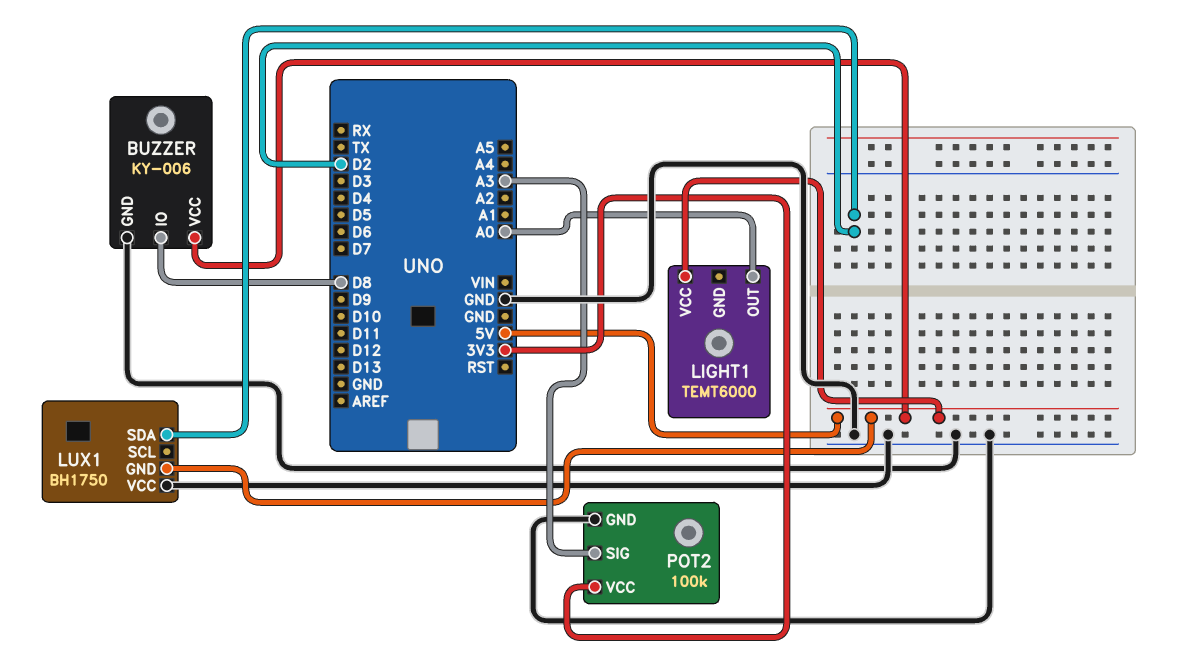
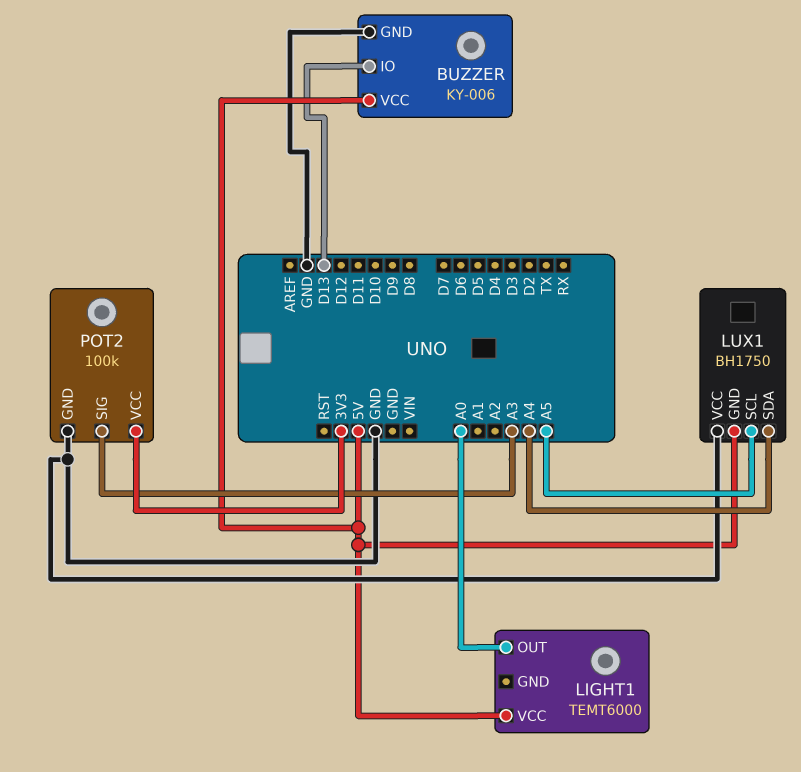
BUZZER pin IO: D8 -> D13
LUX1 pin SCL: none -> A5
LUX1 pin SDA: D2 -> A4

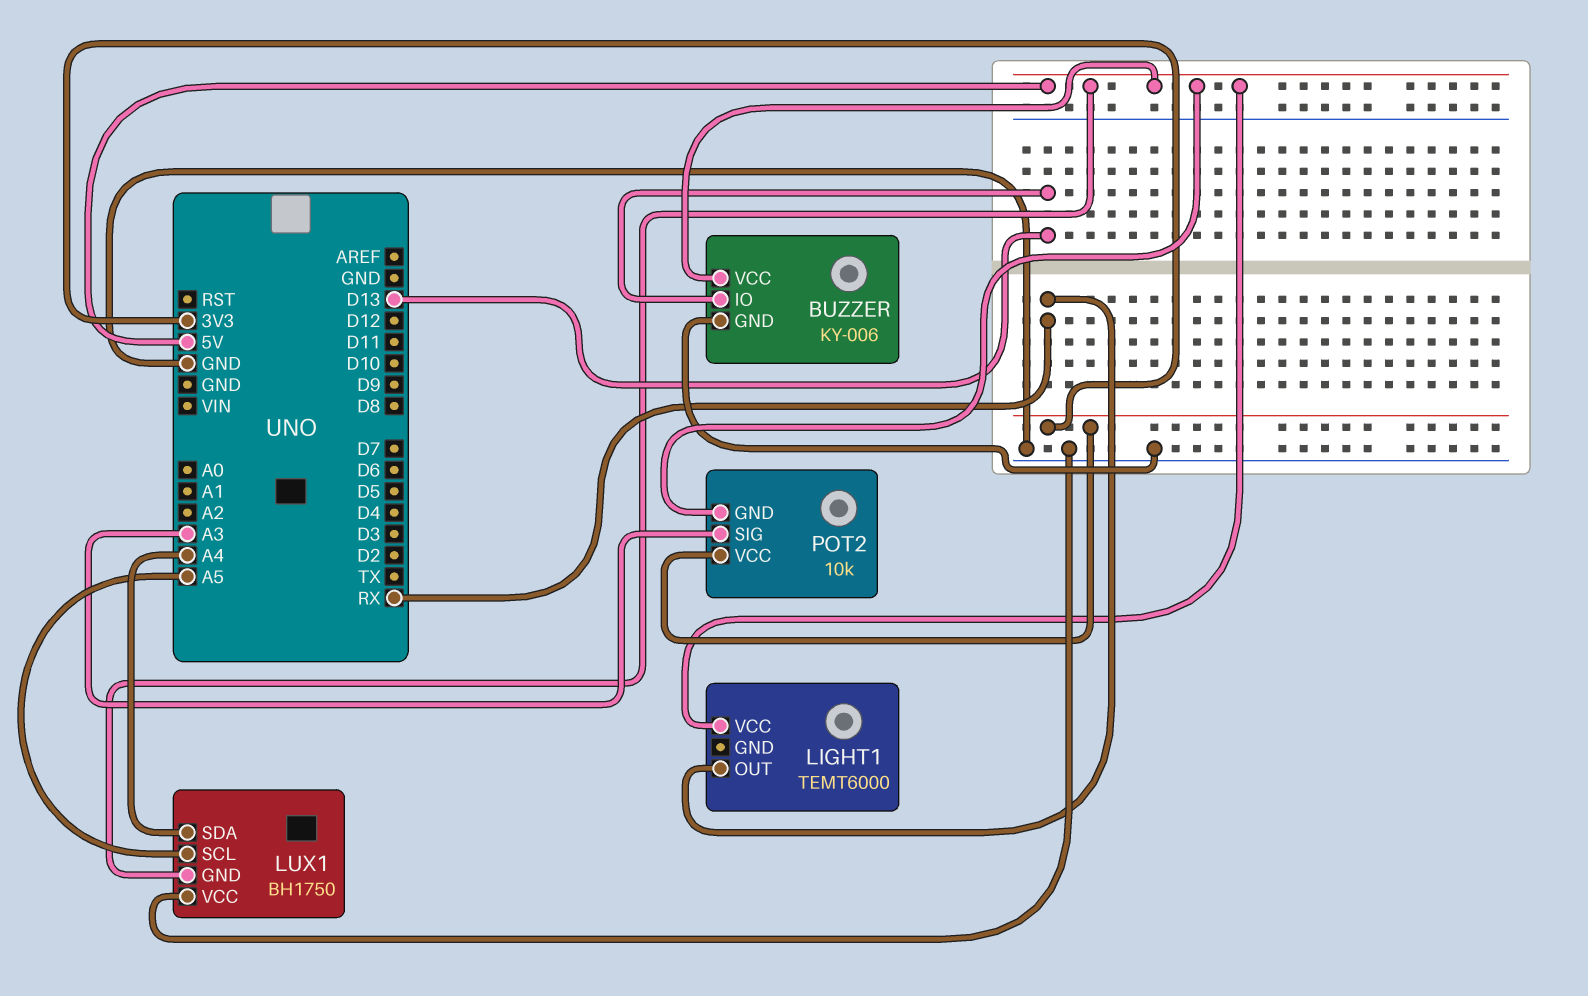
LIGHT1 pin OUT: A0 -> RX
POT2: 100k -> 10k
POT2 pin GND: GND -> 5V

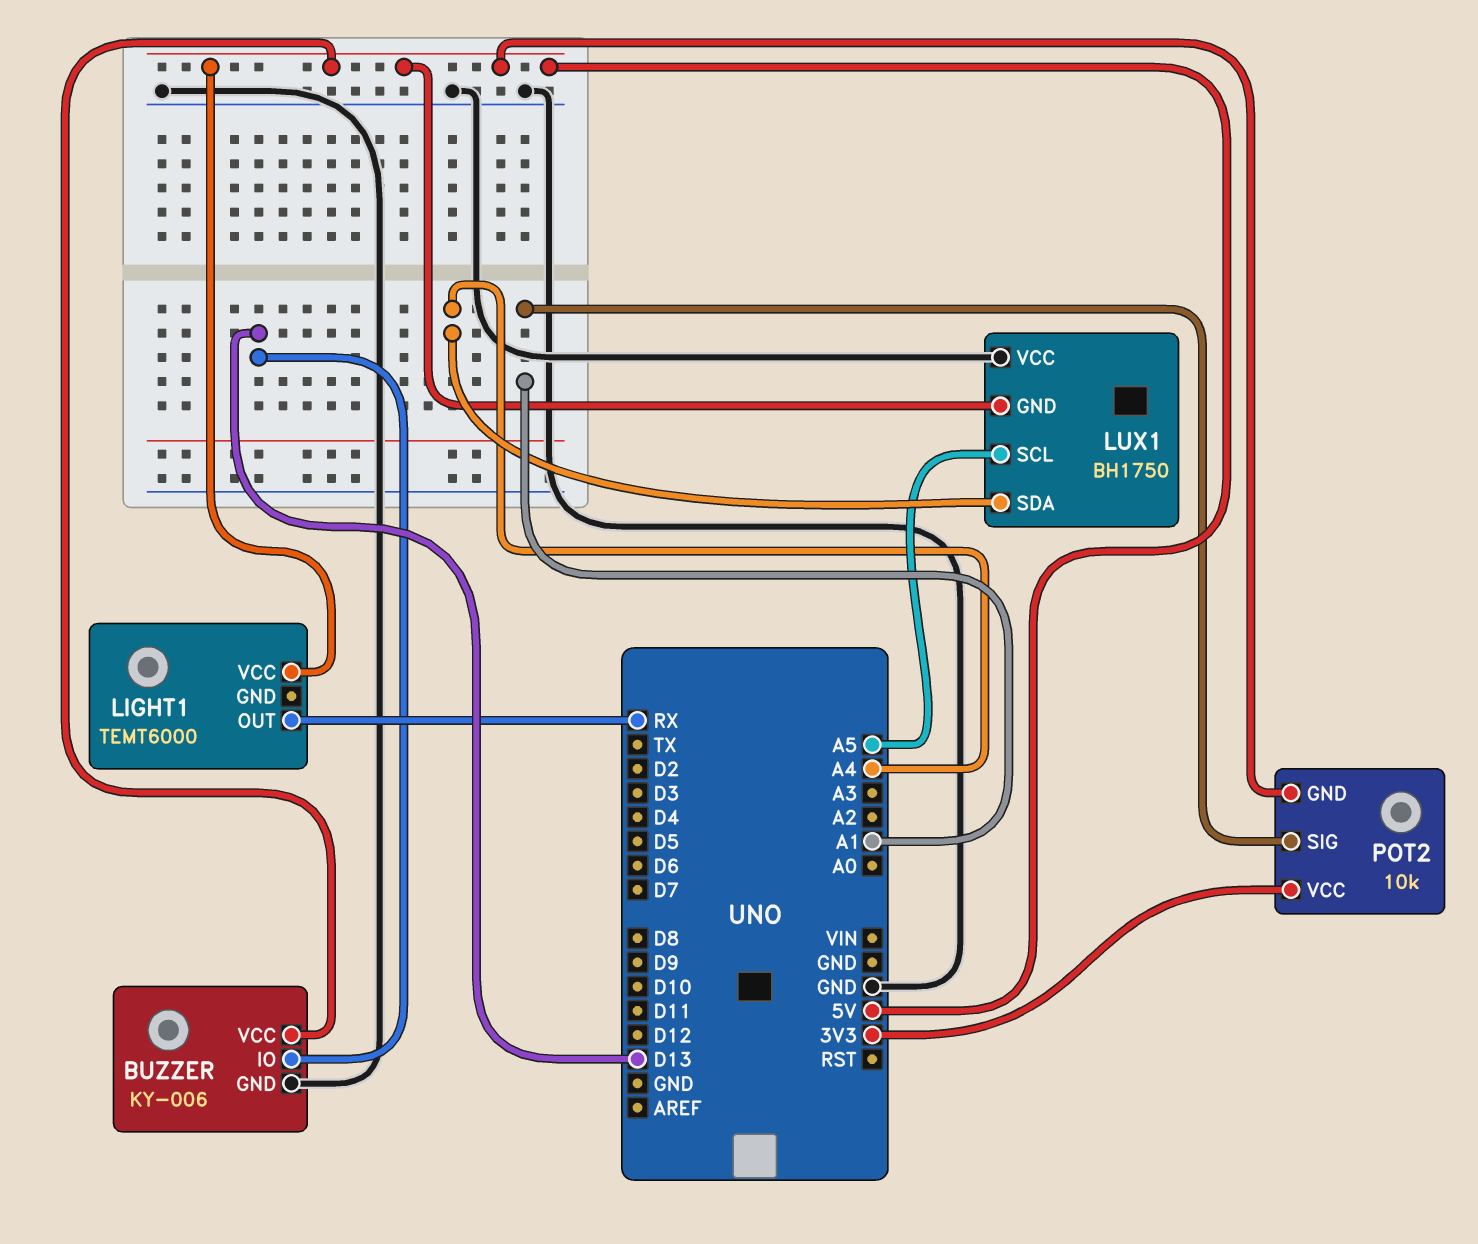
POT2 pin SIG: A3 -> A1

